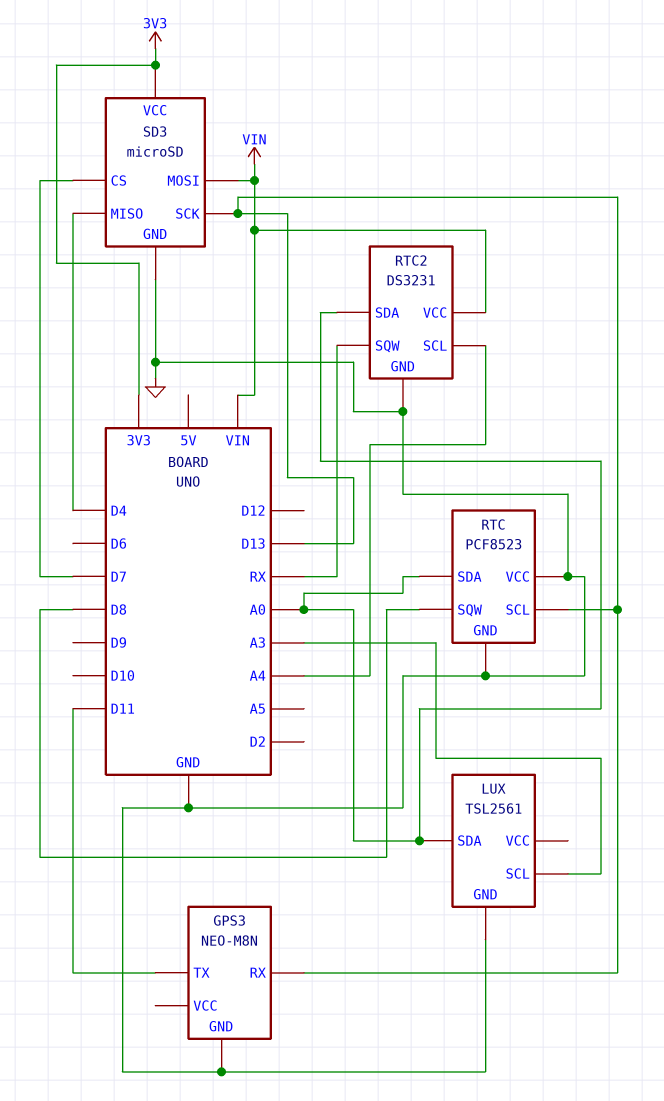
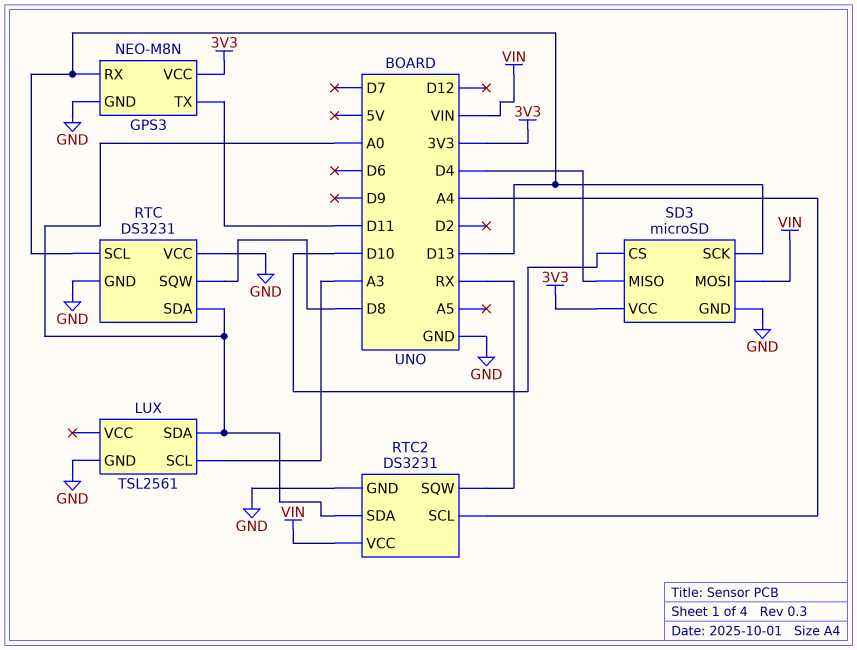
GPS3 pin VCC: none -> 3V3
RTC: PCF8523 -> DS3231
SD3 pin CS: D7 -> D10

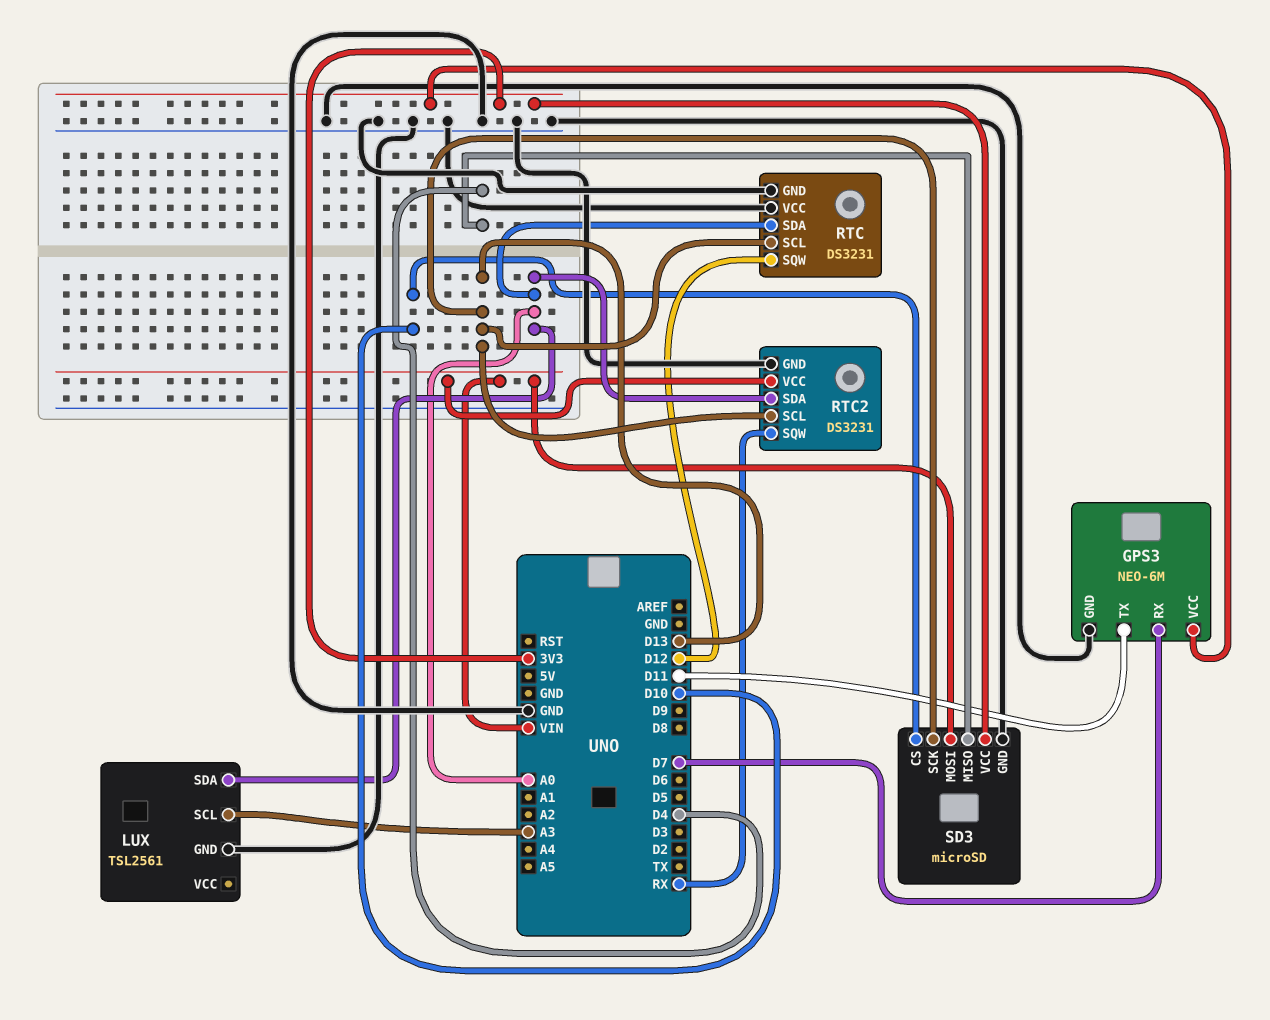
GPS3: NEO-M8N -> NEO-6M
GPS3 pin RX: D13 -> D7
RTC pin SQW: D8 -> D12
RTC2 pin SCL: A4 -> D13

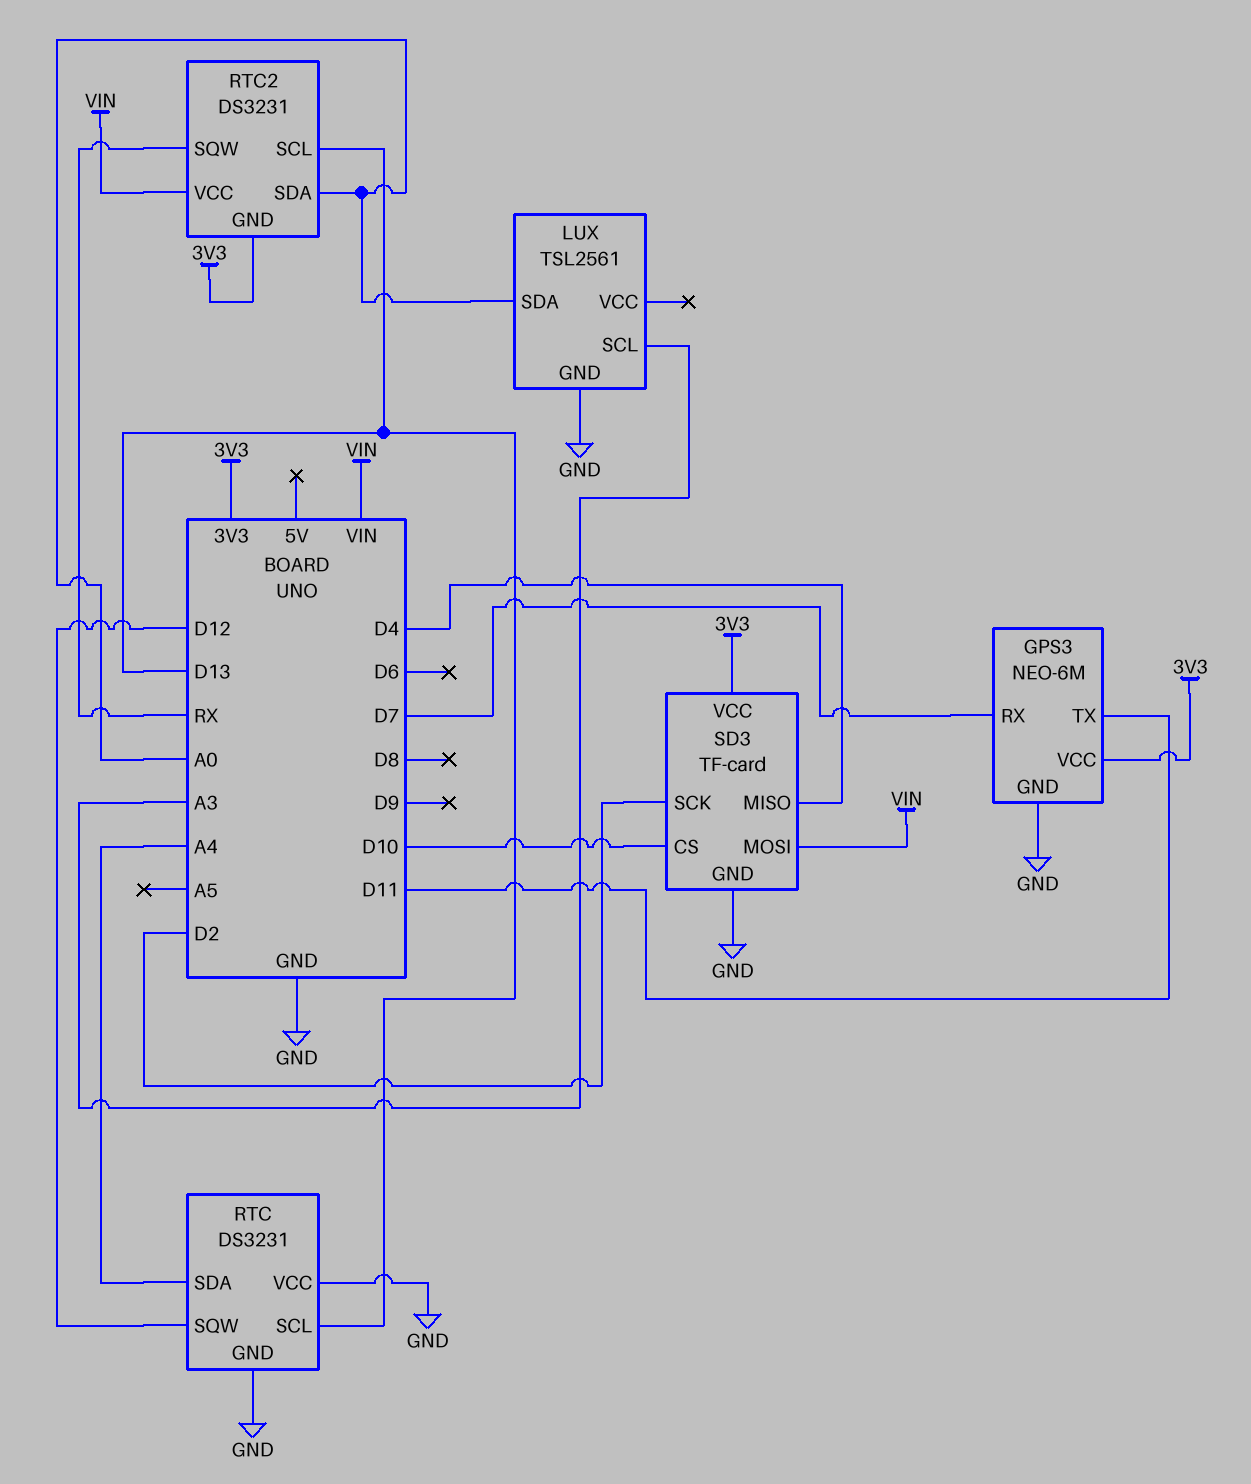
RTC pin SDA: A0 -> A4
RTC2 pin GND: GND -> 3V3
SD3: microSD -> TF-card
SD3 pin SCK: D13 -> D2

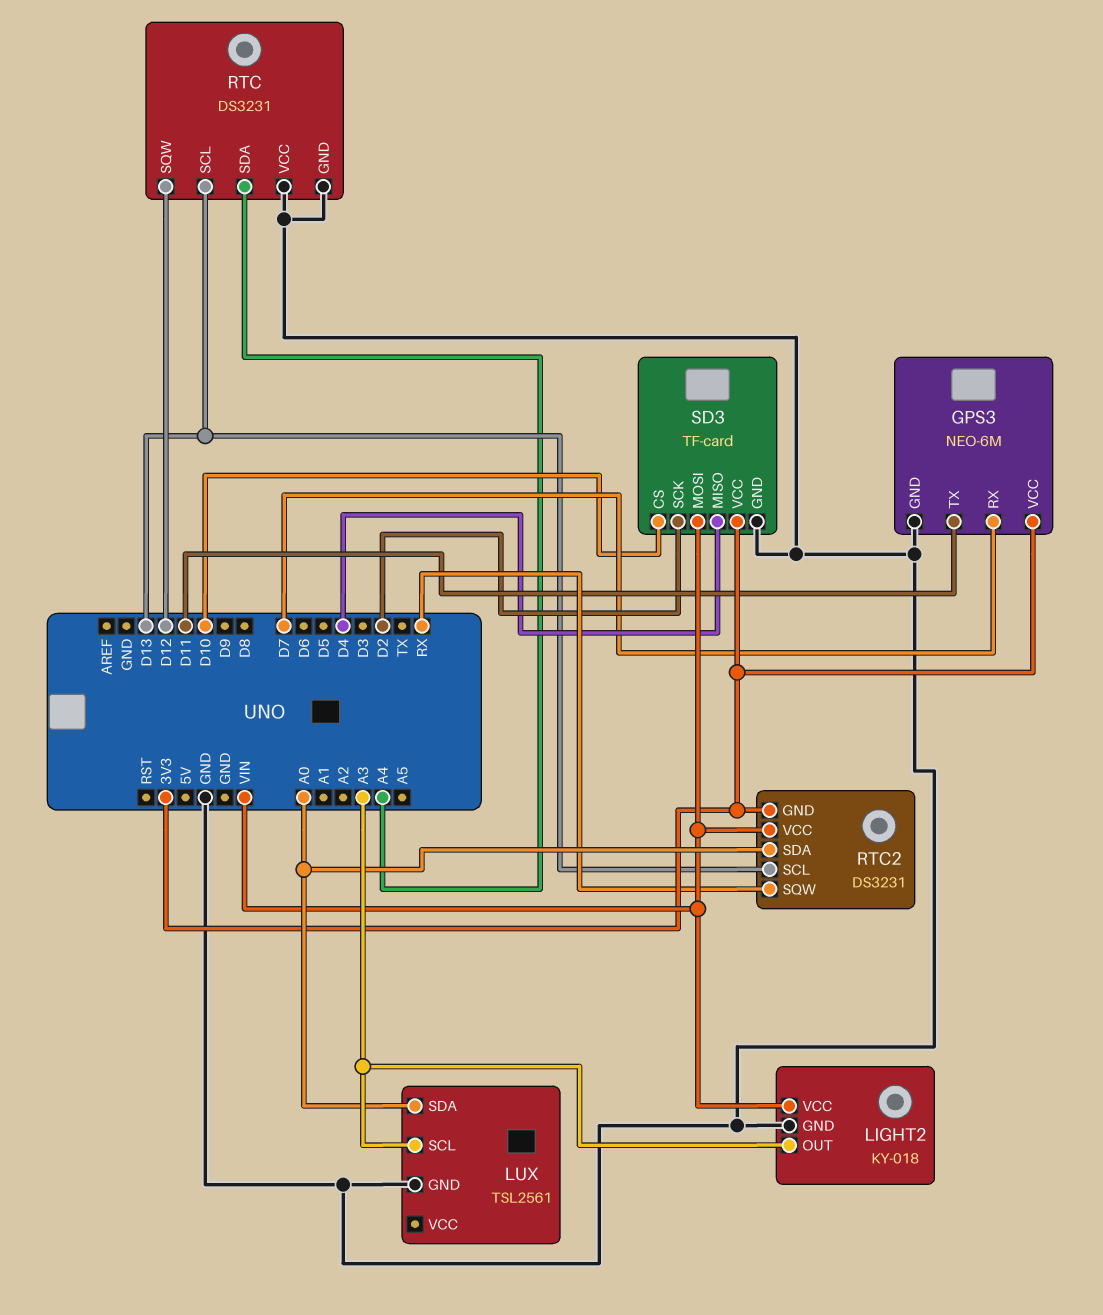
LIGHT2: none -> KY-018
LIGHT2 pin GND: none -> GND
LIGHT2 pin OUT: none -> A3
LIGHT2 pin VCC: none -> VIN

